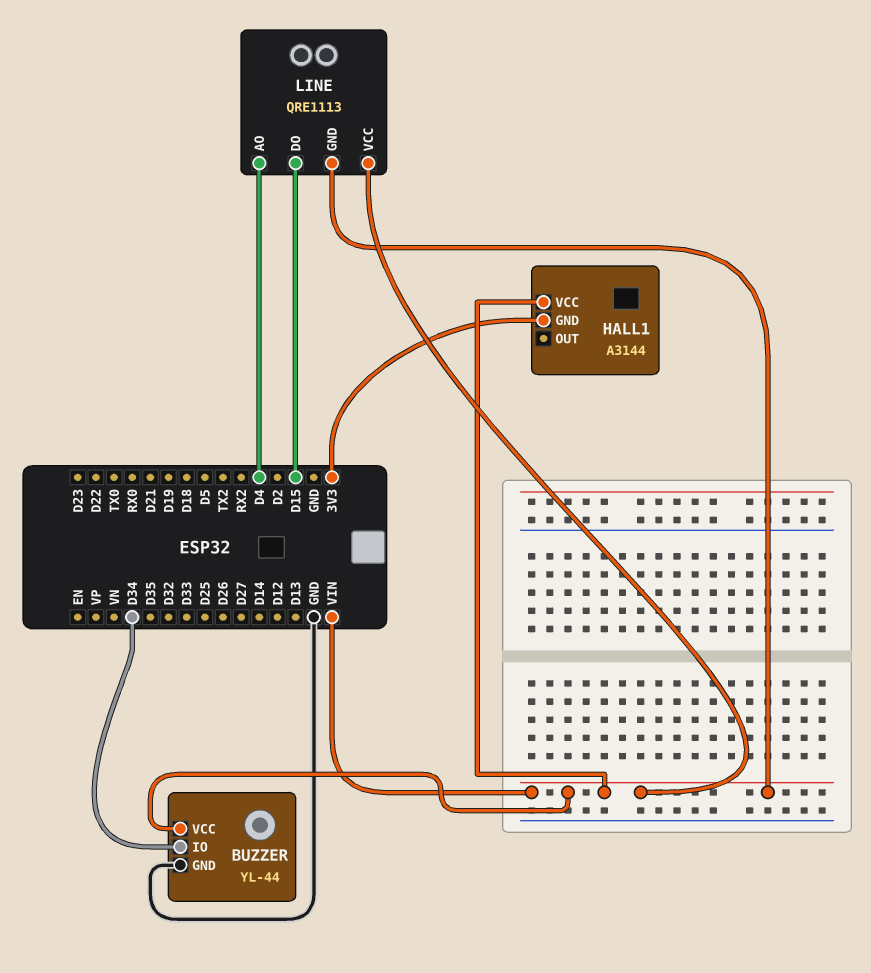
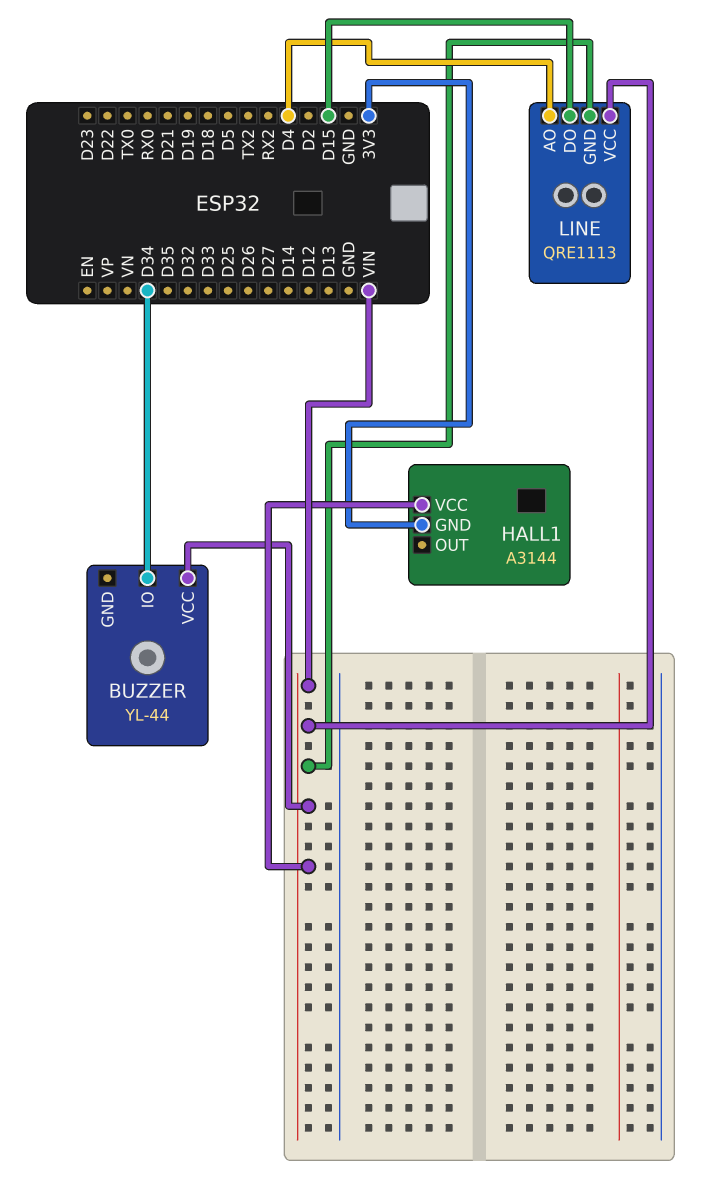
BUZZER pin GND: GND -> none

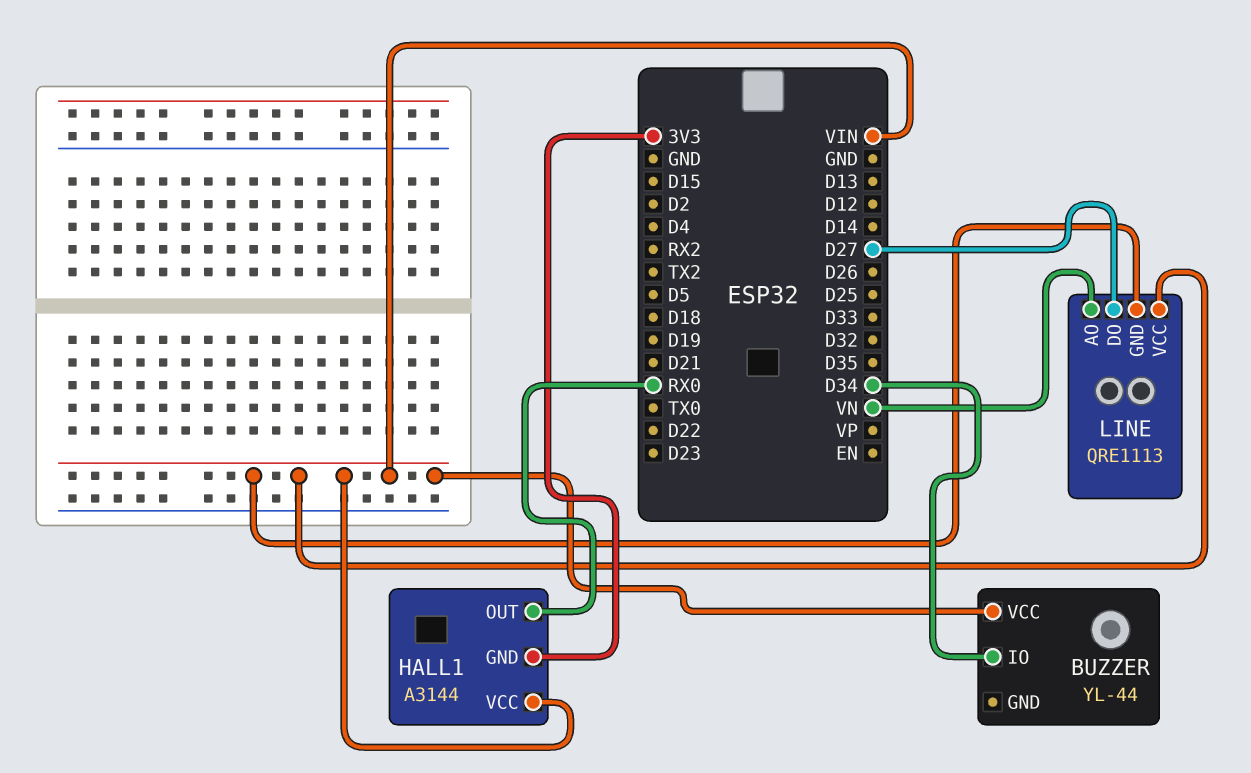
HALL1 pin OUT: none -> RX0
LINE pin AO: D4 -> VN
LINE pin DO: D15 -> D27

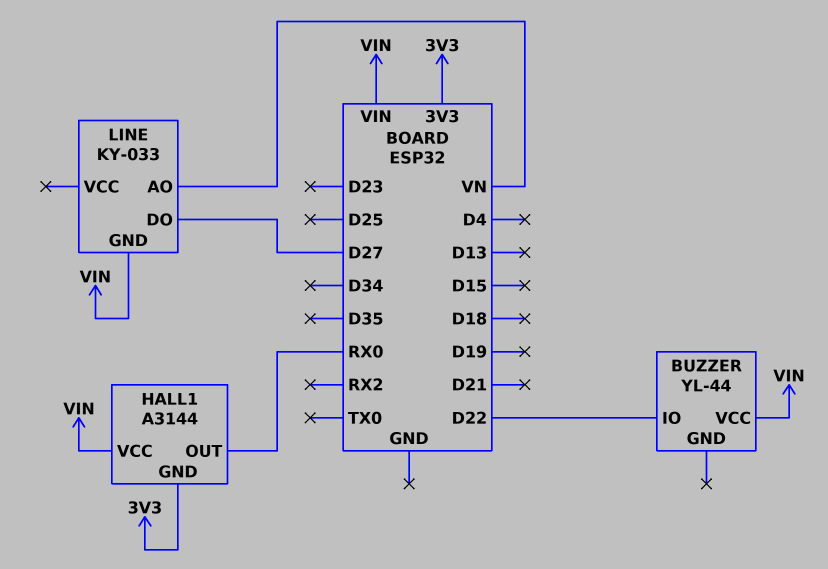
BUZZER pin IO: D34 -> D22
LINE: QRE1113 -> KY-033
LINE pin VCC: VIN -> none

